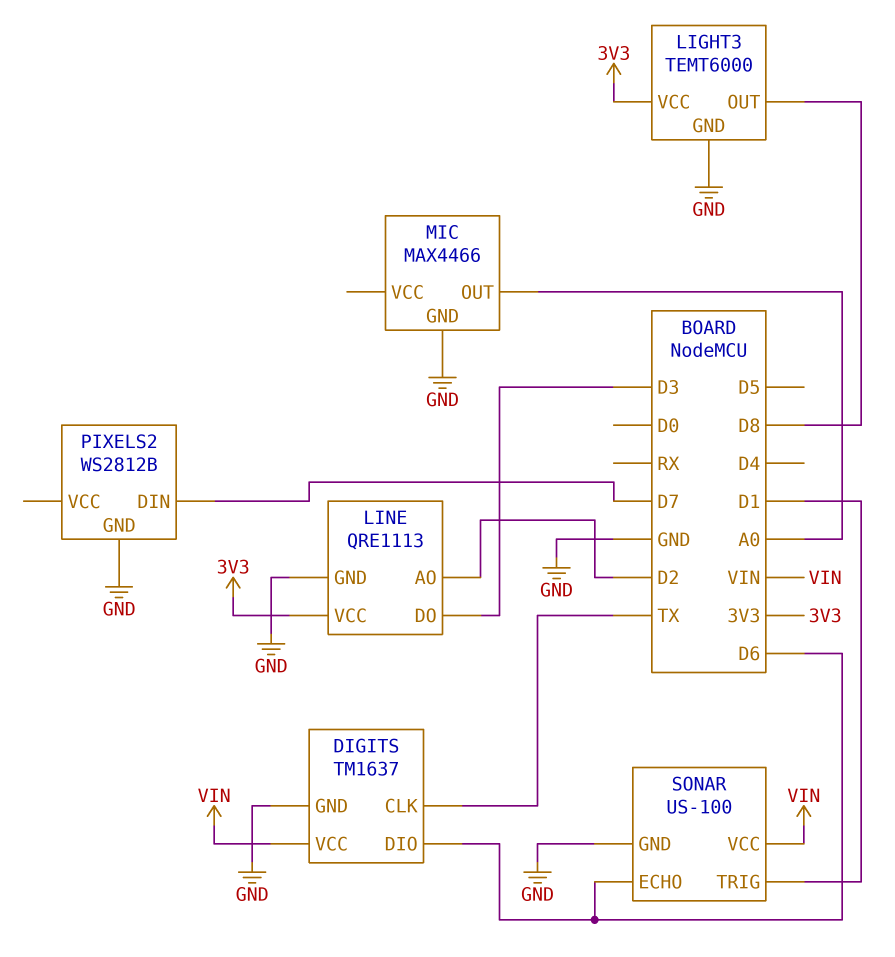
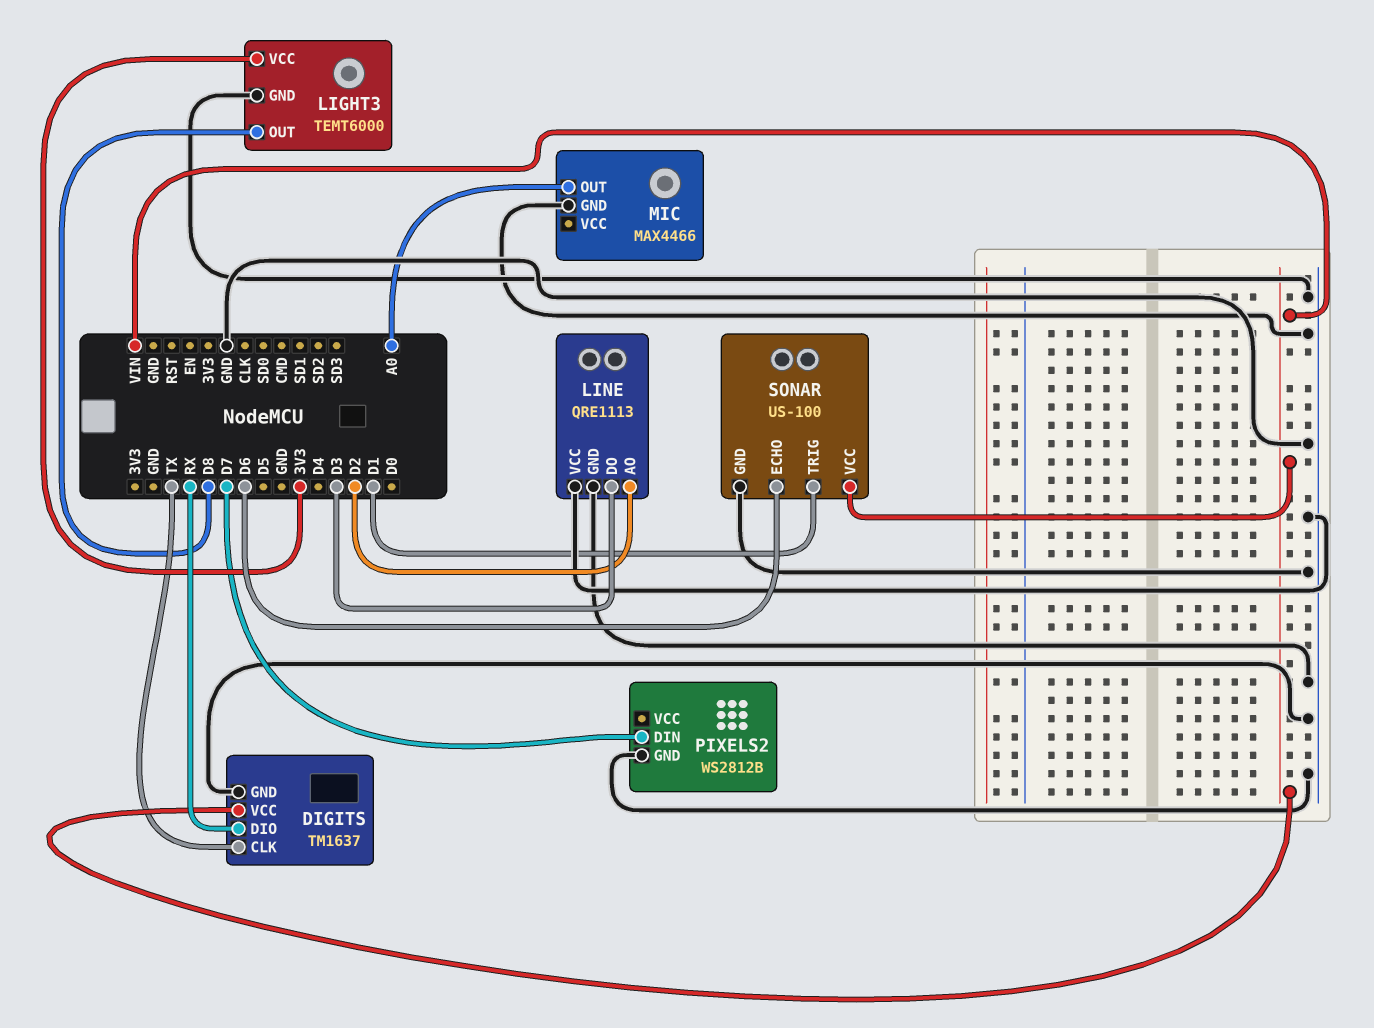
DIGITS pin DIO: D6 -> RX
LINE pin VCC: 3V3 -> GND

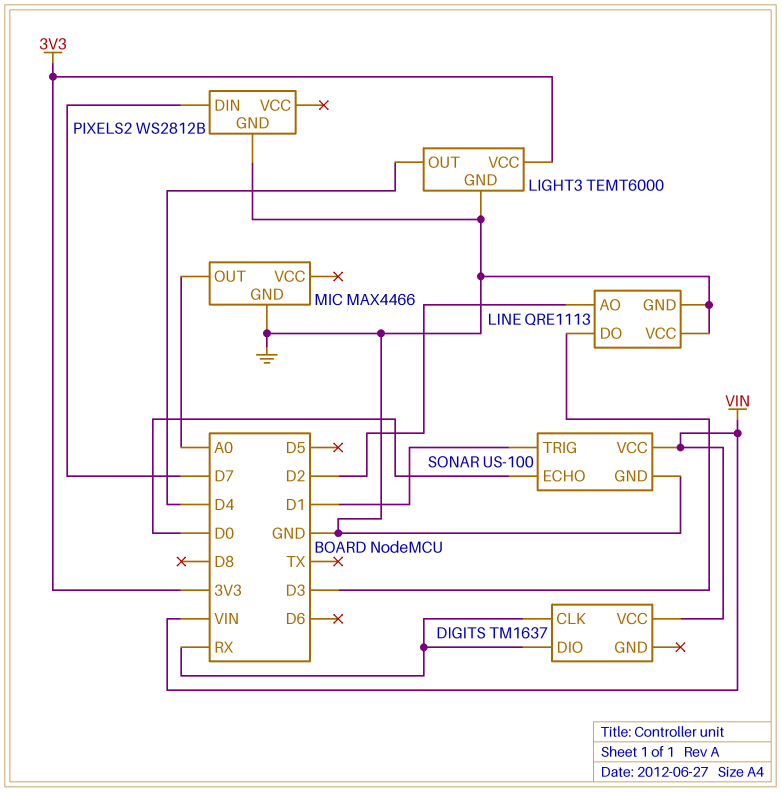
DIGITS pin CLK: TX -> RX
DIGITS pin GND: GND -> none
LIGHT3 pin OUT: D8 -> D4
SONAR pin ECHO: D6 -> D0

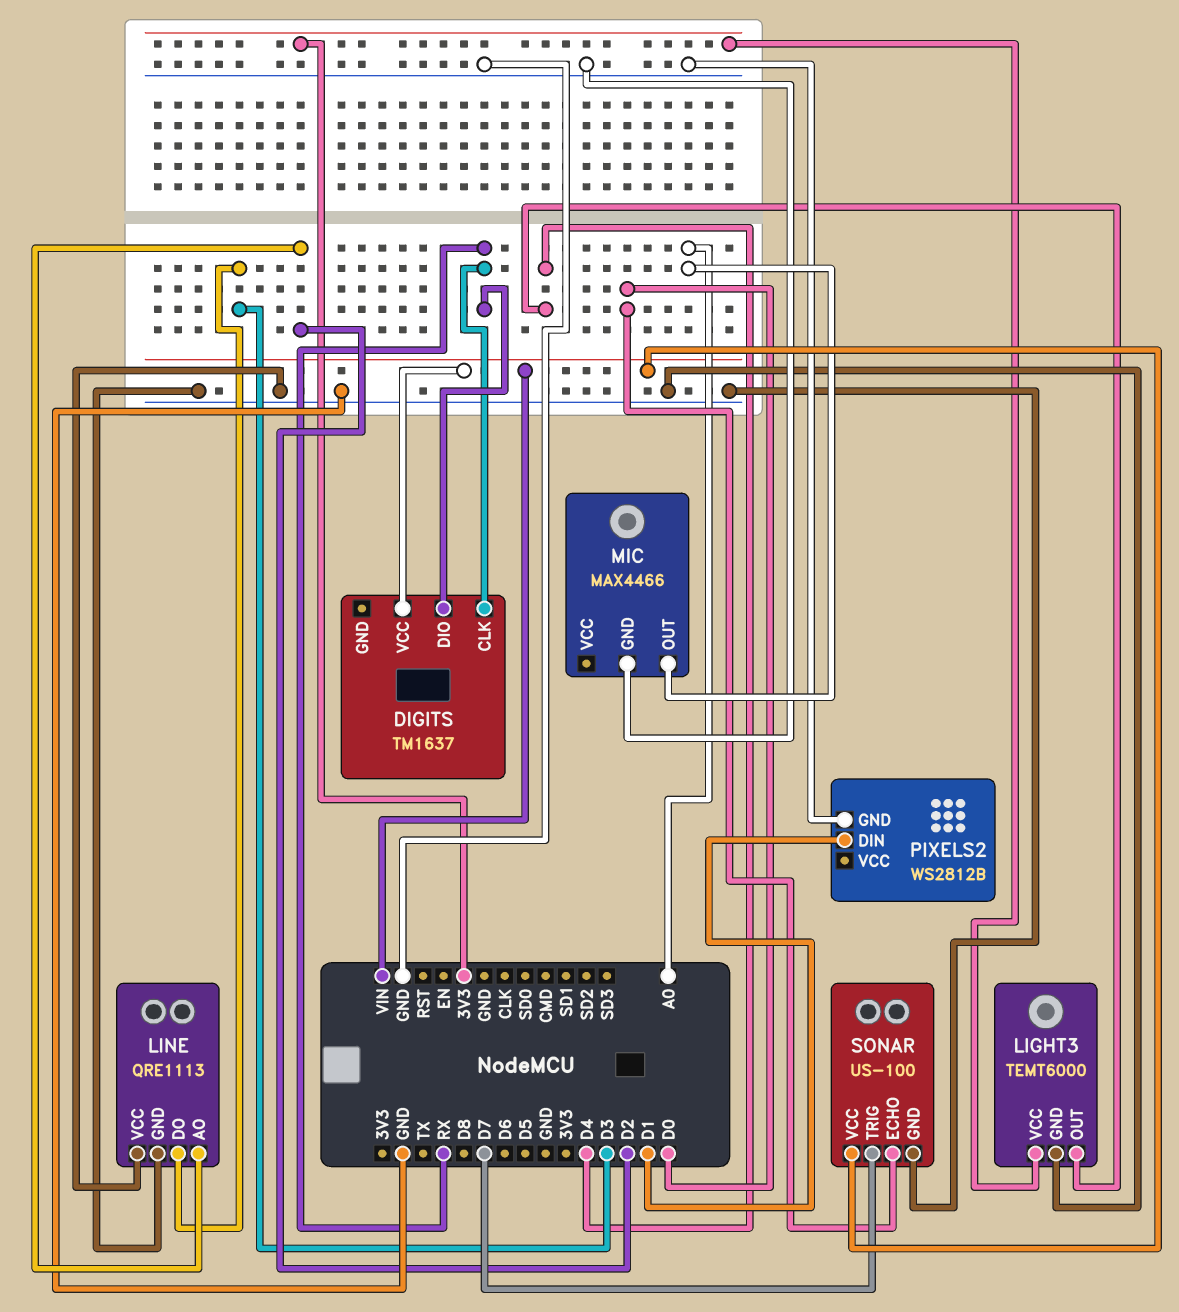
PIXELS2 pin DIN: D7 -> D1
SONAR pin TRIG: D1 -> D7

